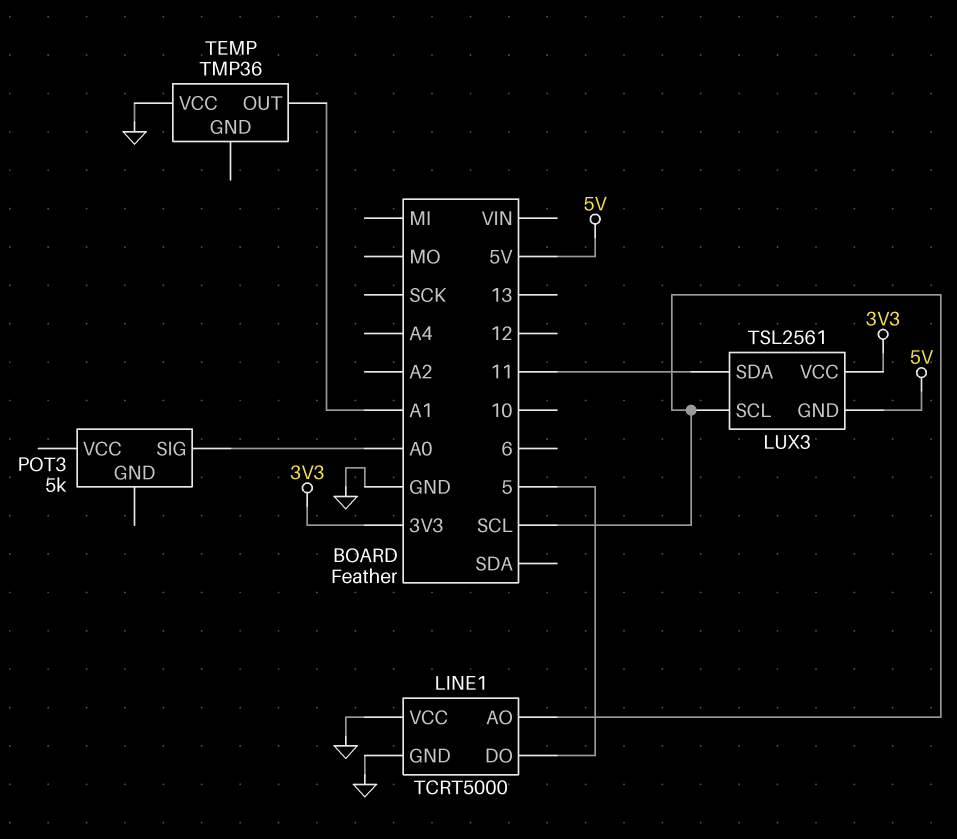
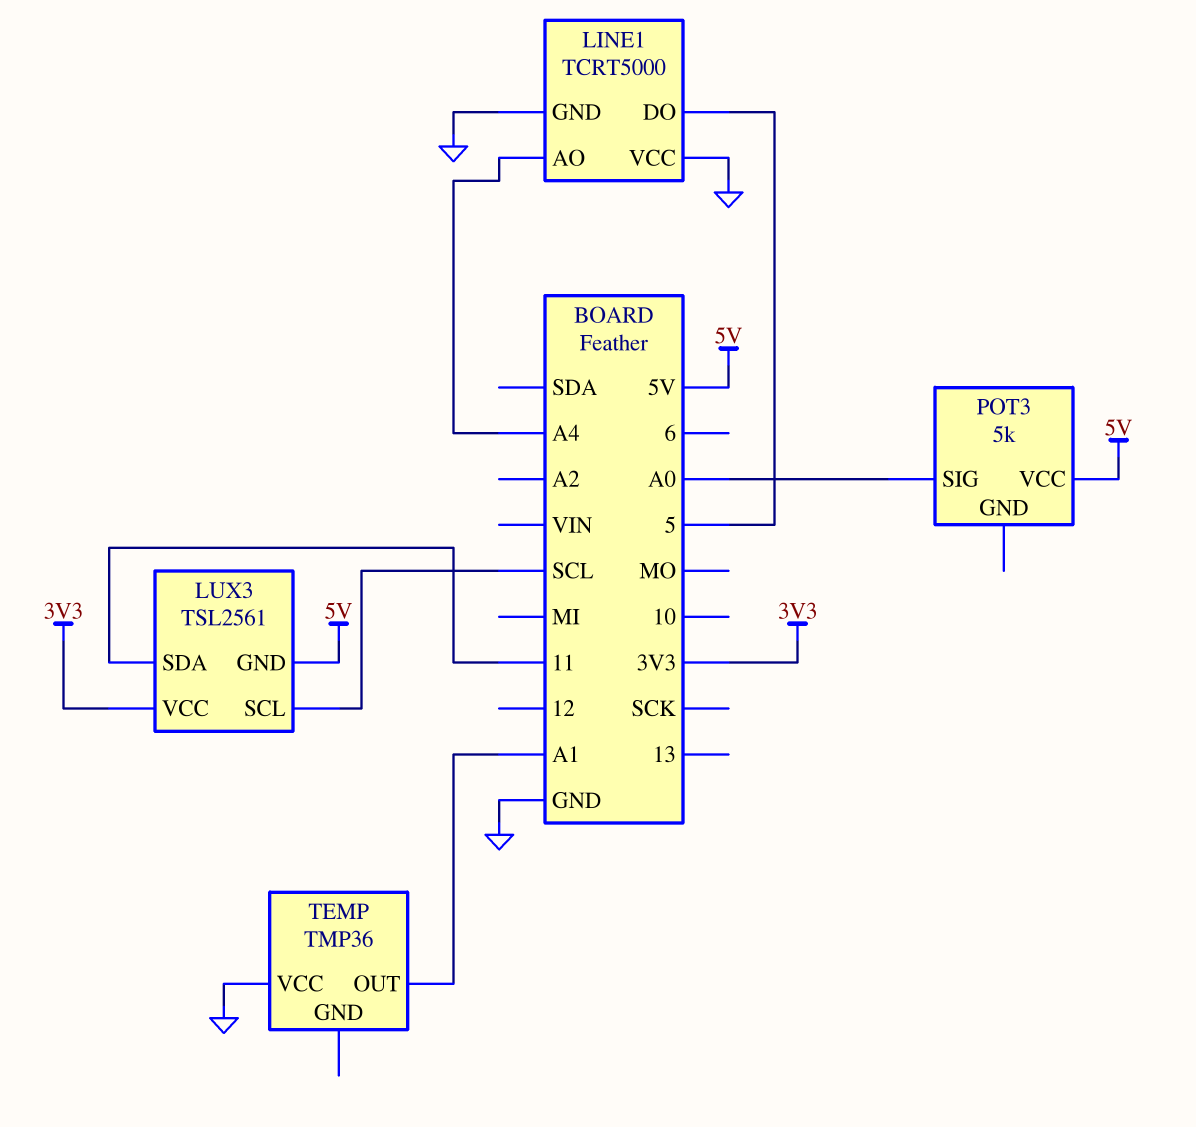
LINE1 pin AO: SCL -> A4
POT3 pin VCC: none -> 5V

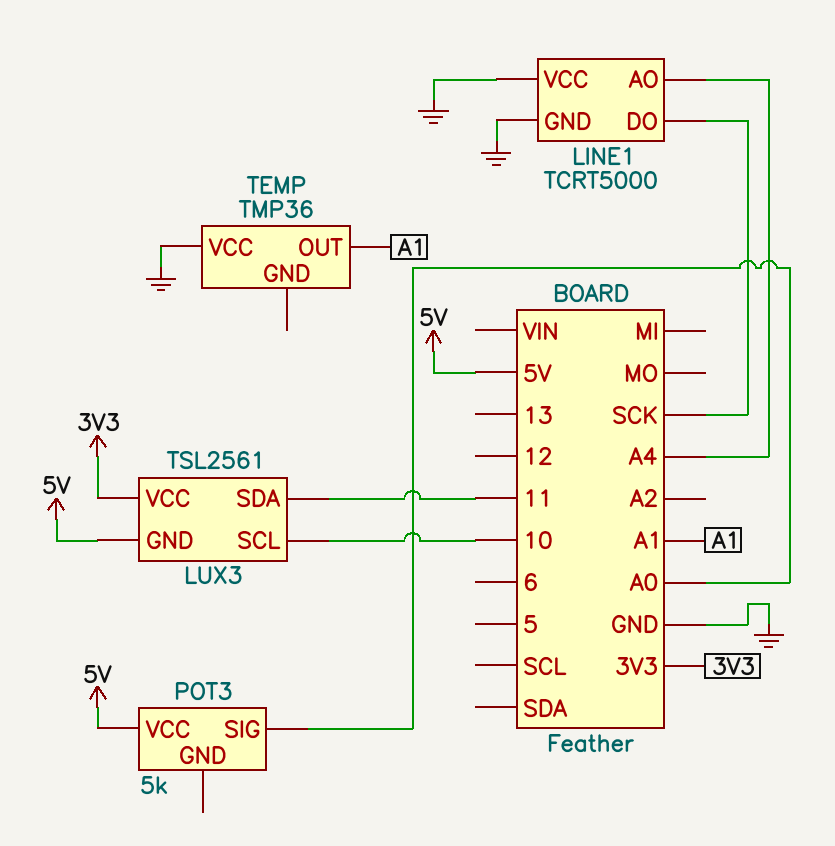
LINE1 pin DO: 5 -> SCK
LUX3 pin SCL: SCL -> 10

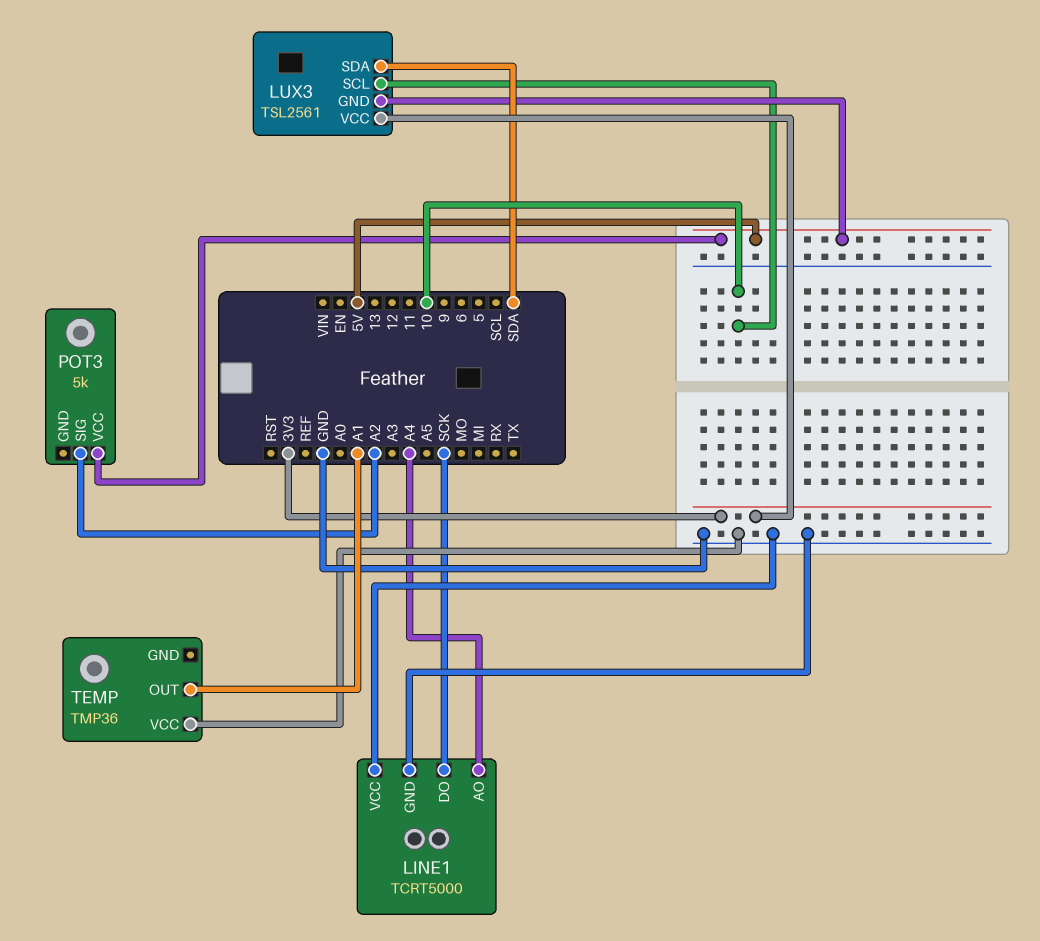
LUX3 pin SDA: 11 -> SDA
POT3 pin SIG: A0 -> A2

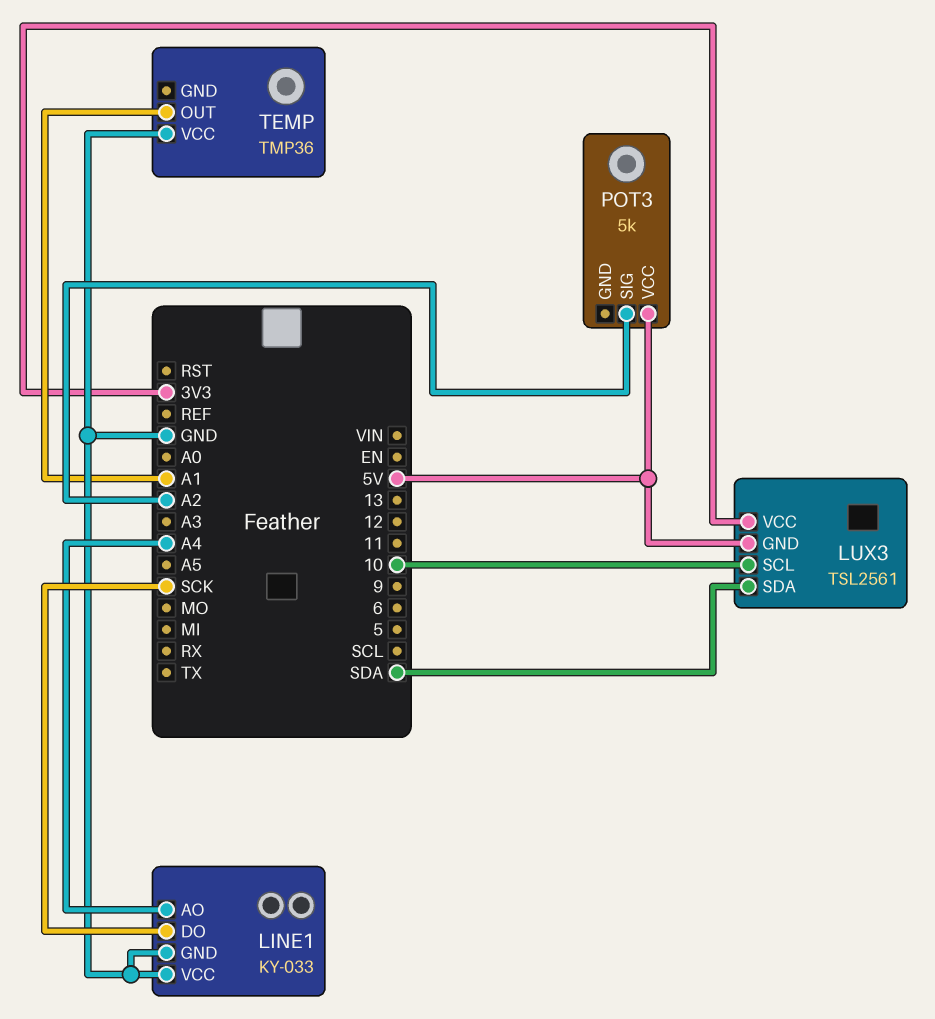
LINE1: TCRT5000 -> KY-033

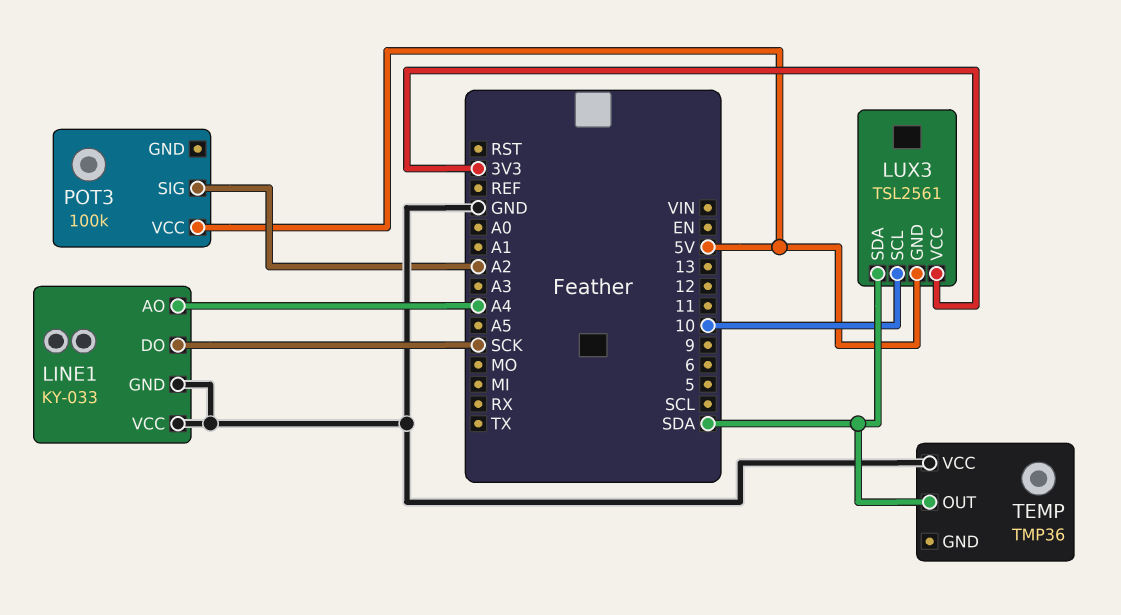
POT3: 5k -> 100k
TEMP pin OUT: A1 -> SDA

